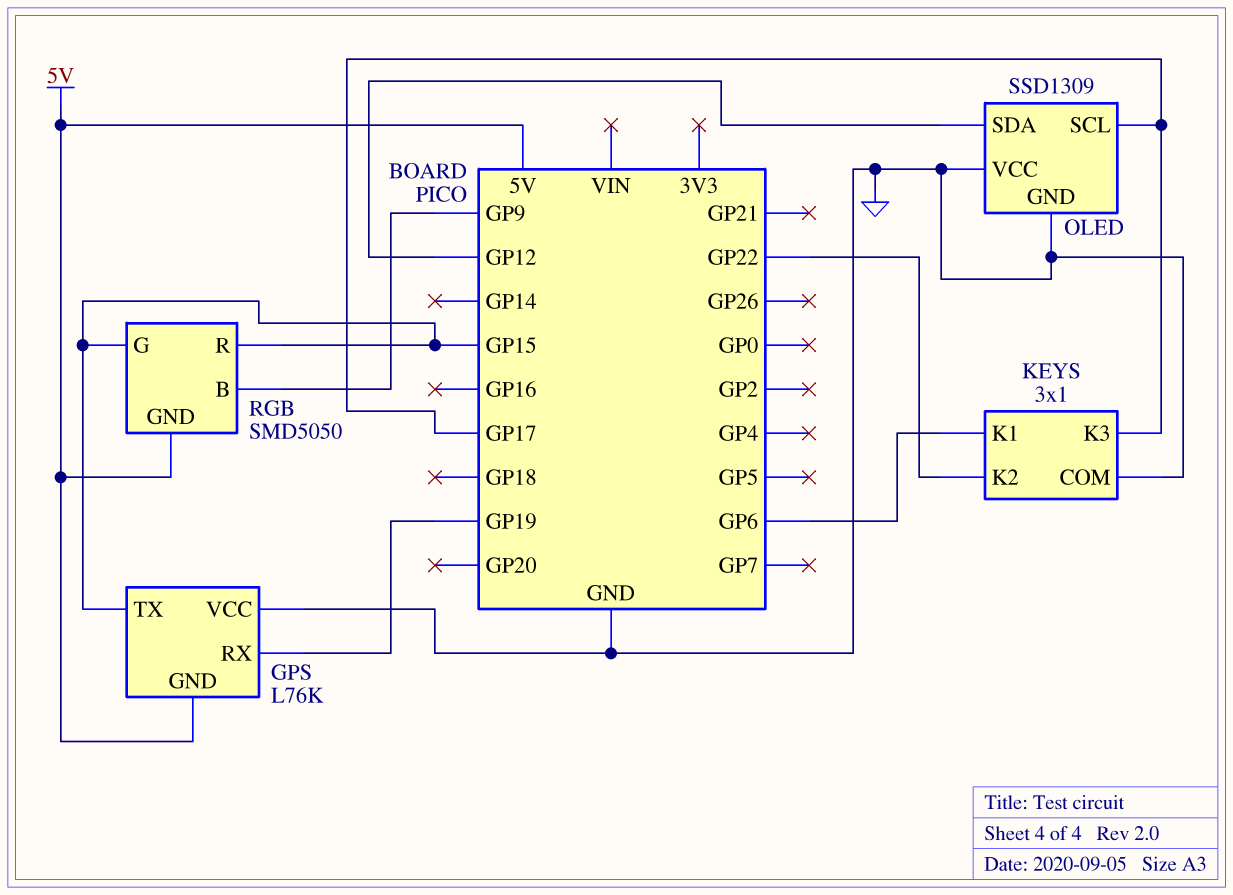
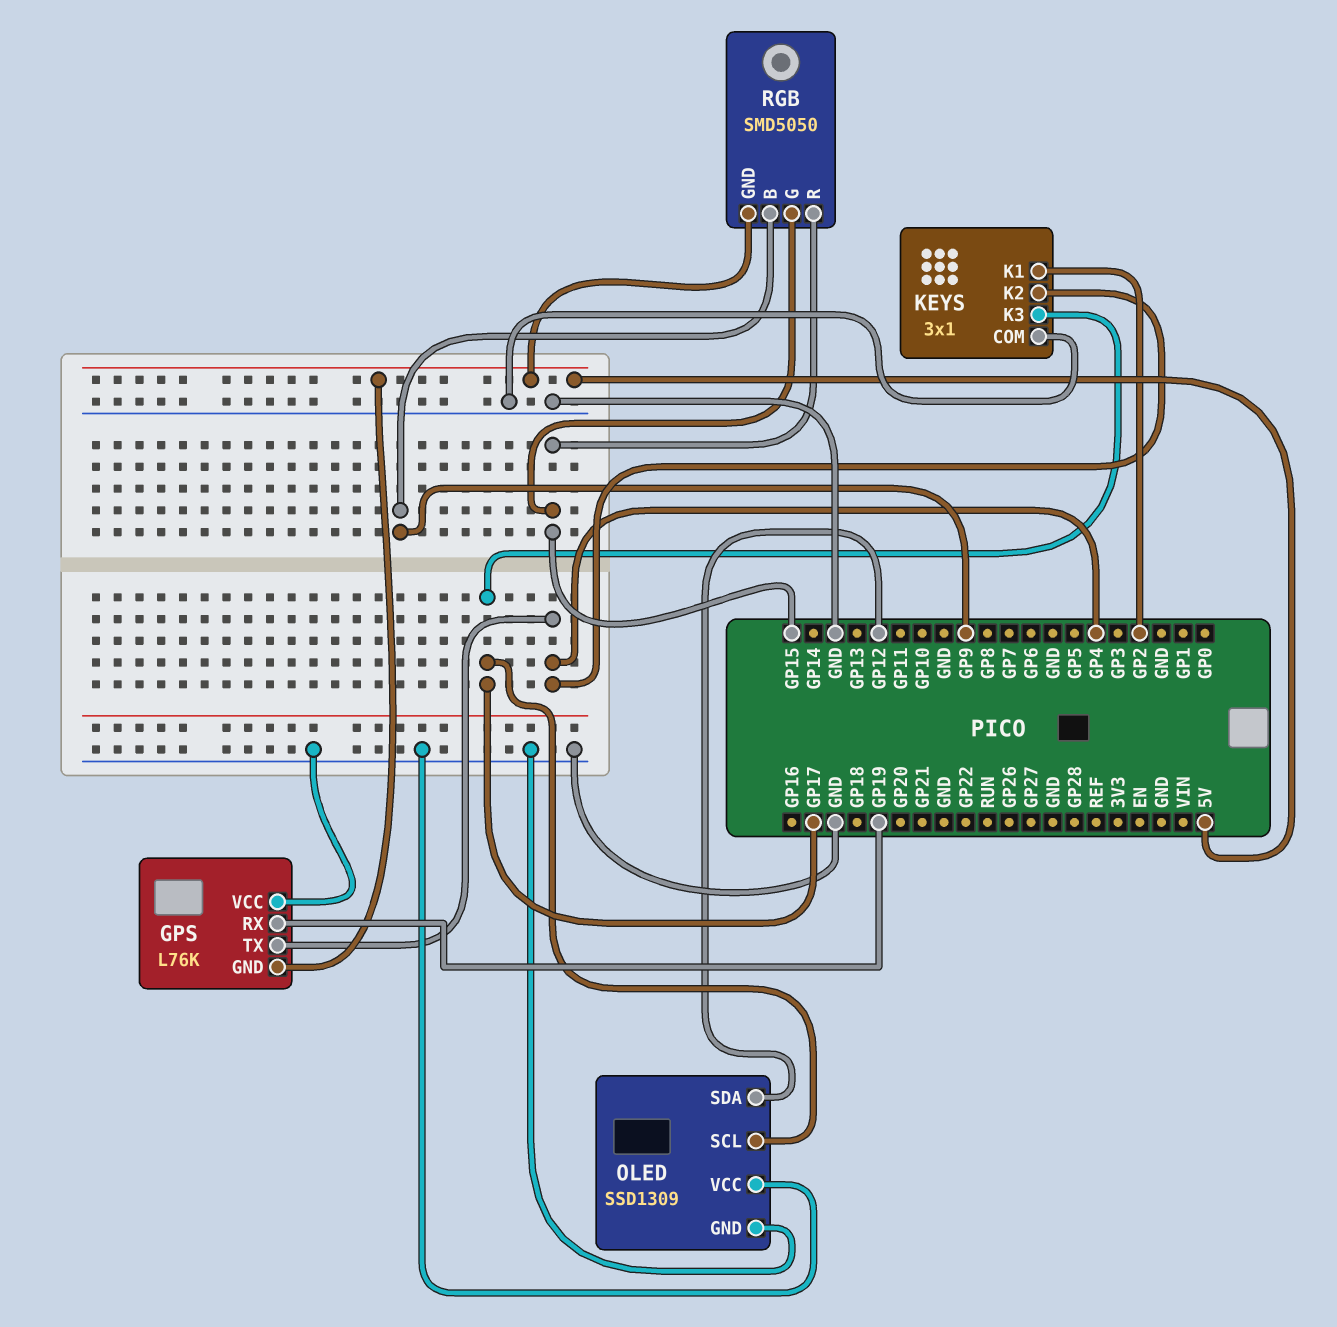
GPS pin TX: GP15 -> GP4
KEYS pin K1: GP6 -> GP2
KEYS pin K2: GP22 -> GP4

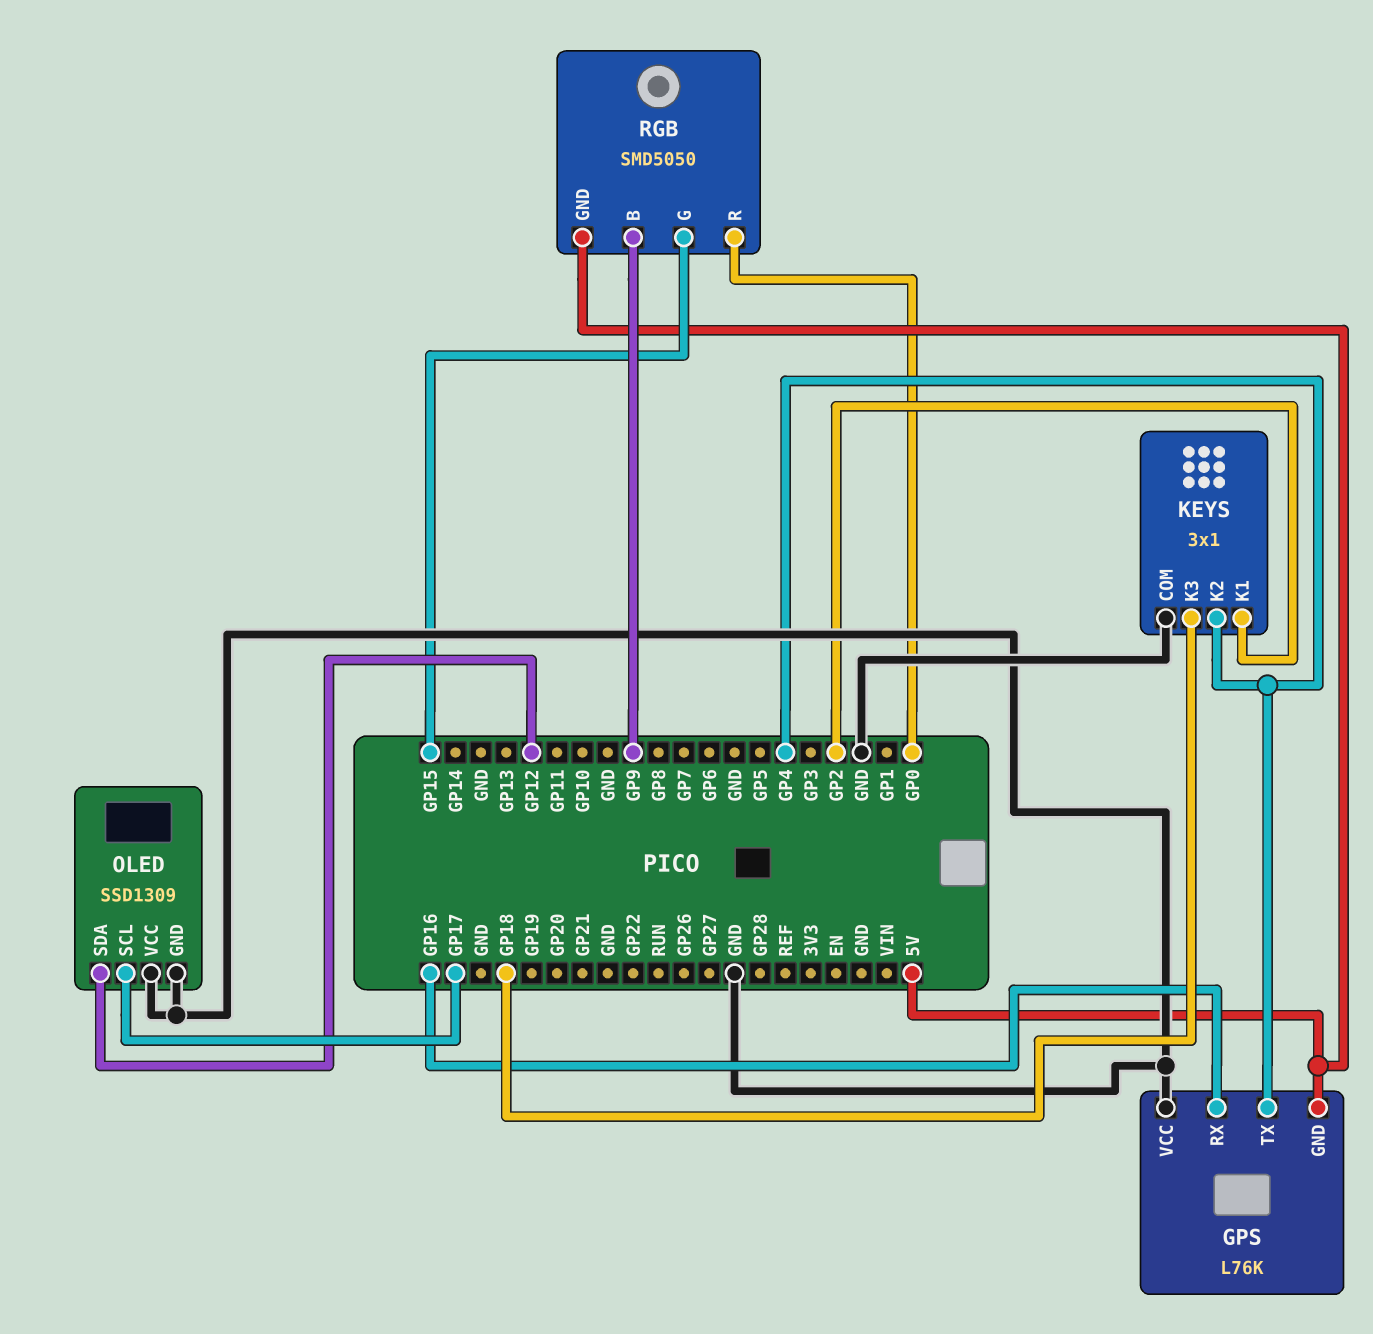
GPS pin RX: GP19 -> GP16
KEYS pin K3: GP17 -> GP18
RGB pin R: GP15 -> GP0

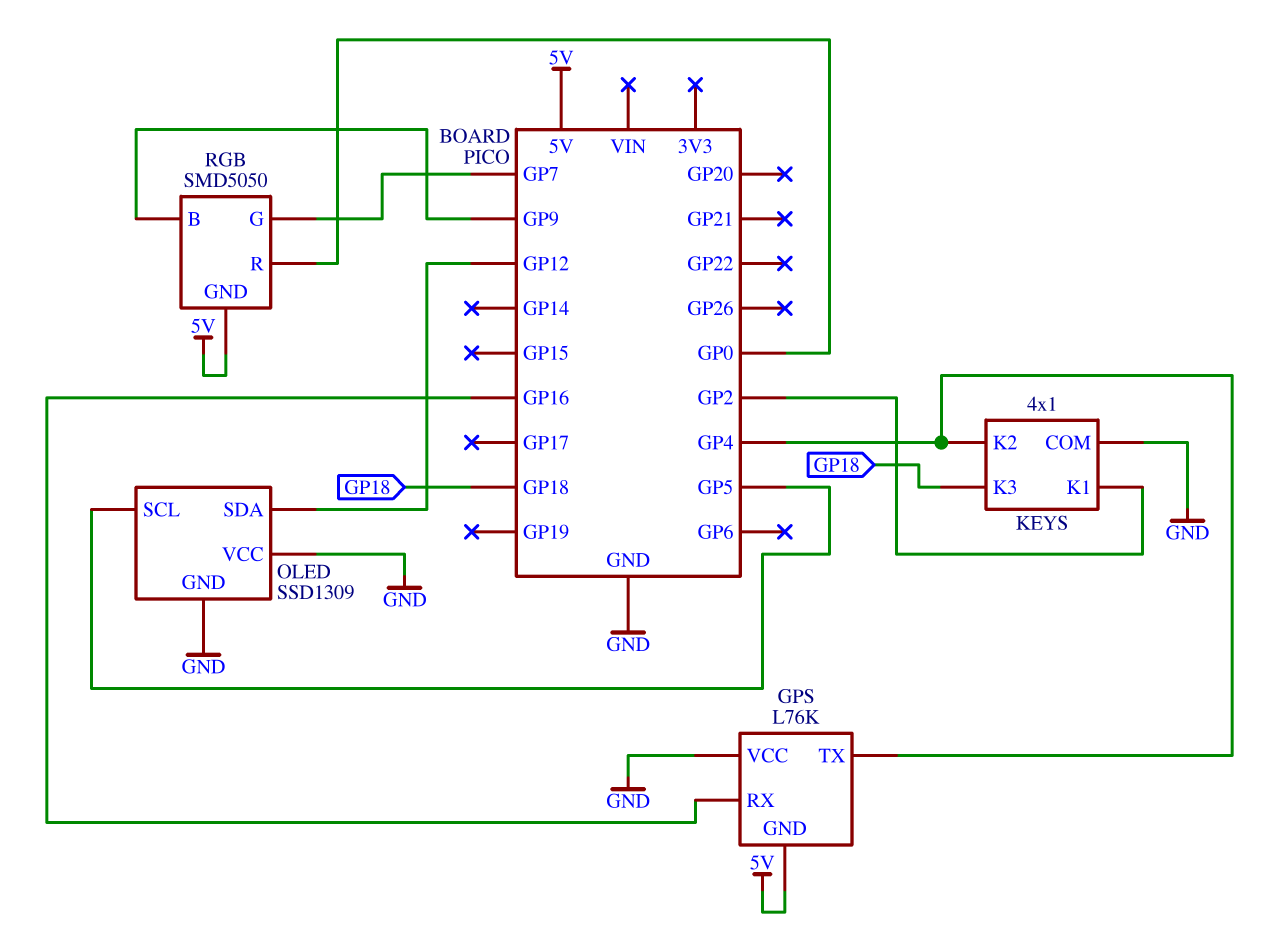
KEYS: 3x1 -> 4x1
OLED pin SCL: GP17 -> GP5
RGB pin G: GP15 -> GP7

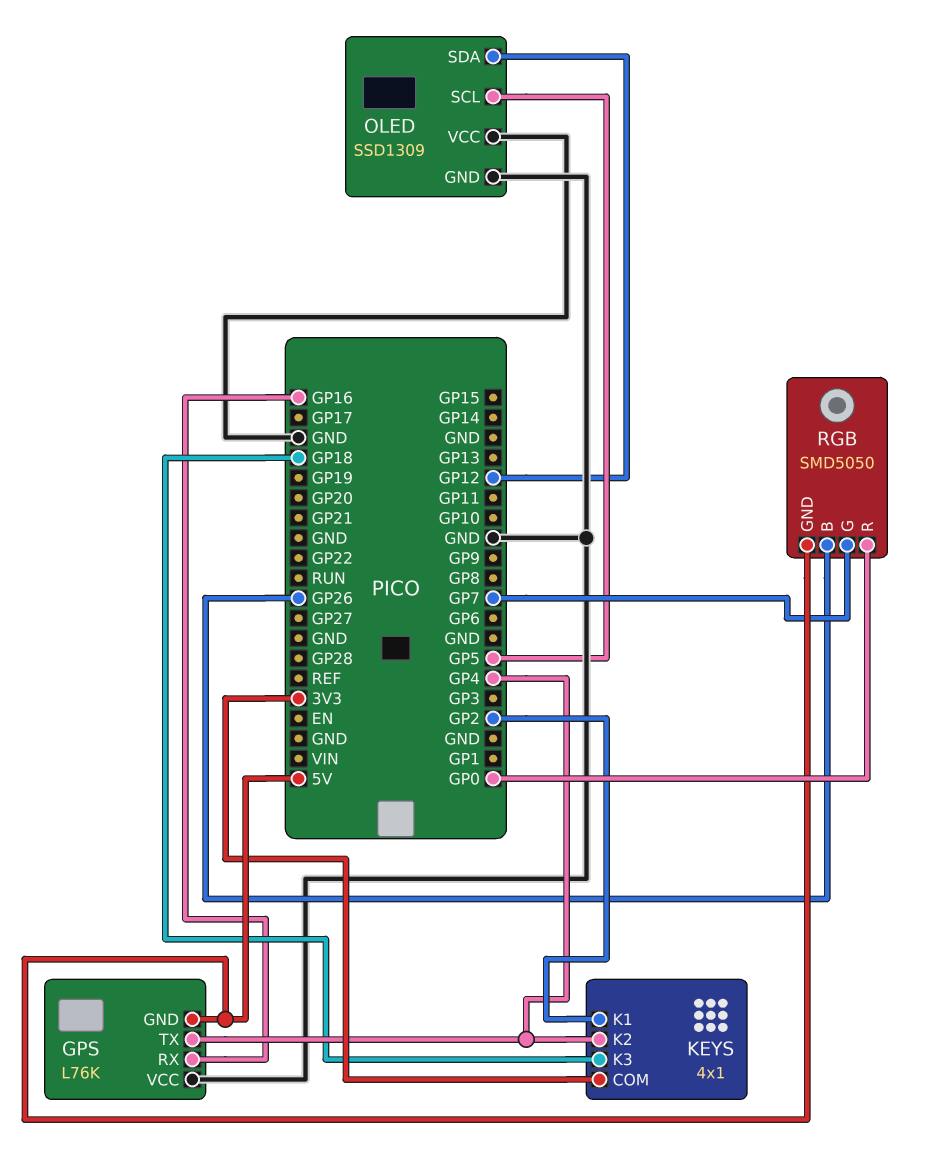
KEYS pin COM: GND -> 3V3
RGB pin B: GP9 -> GP26

